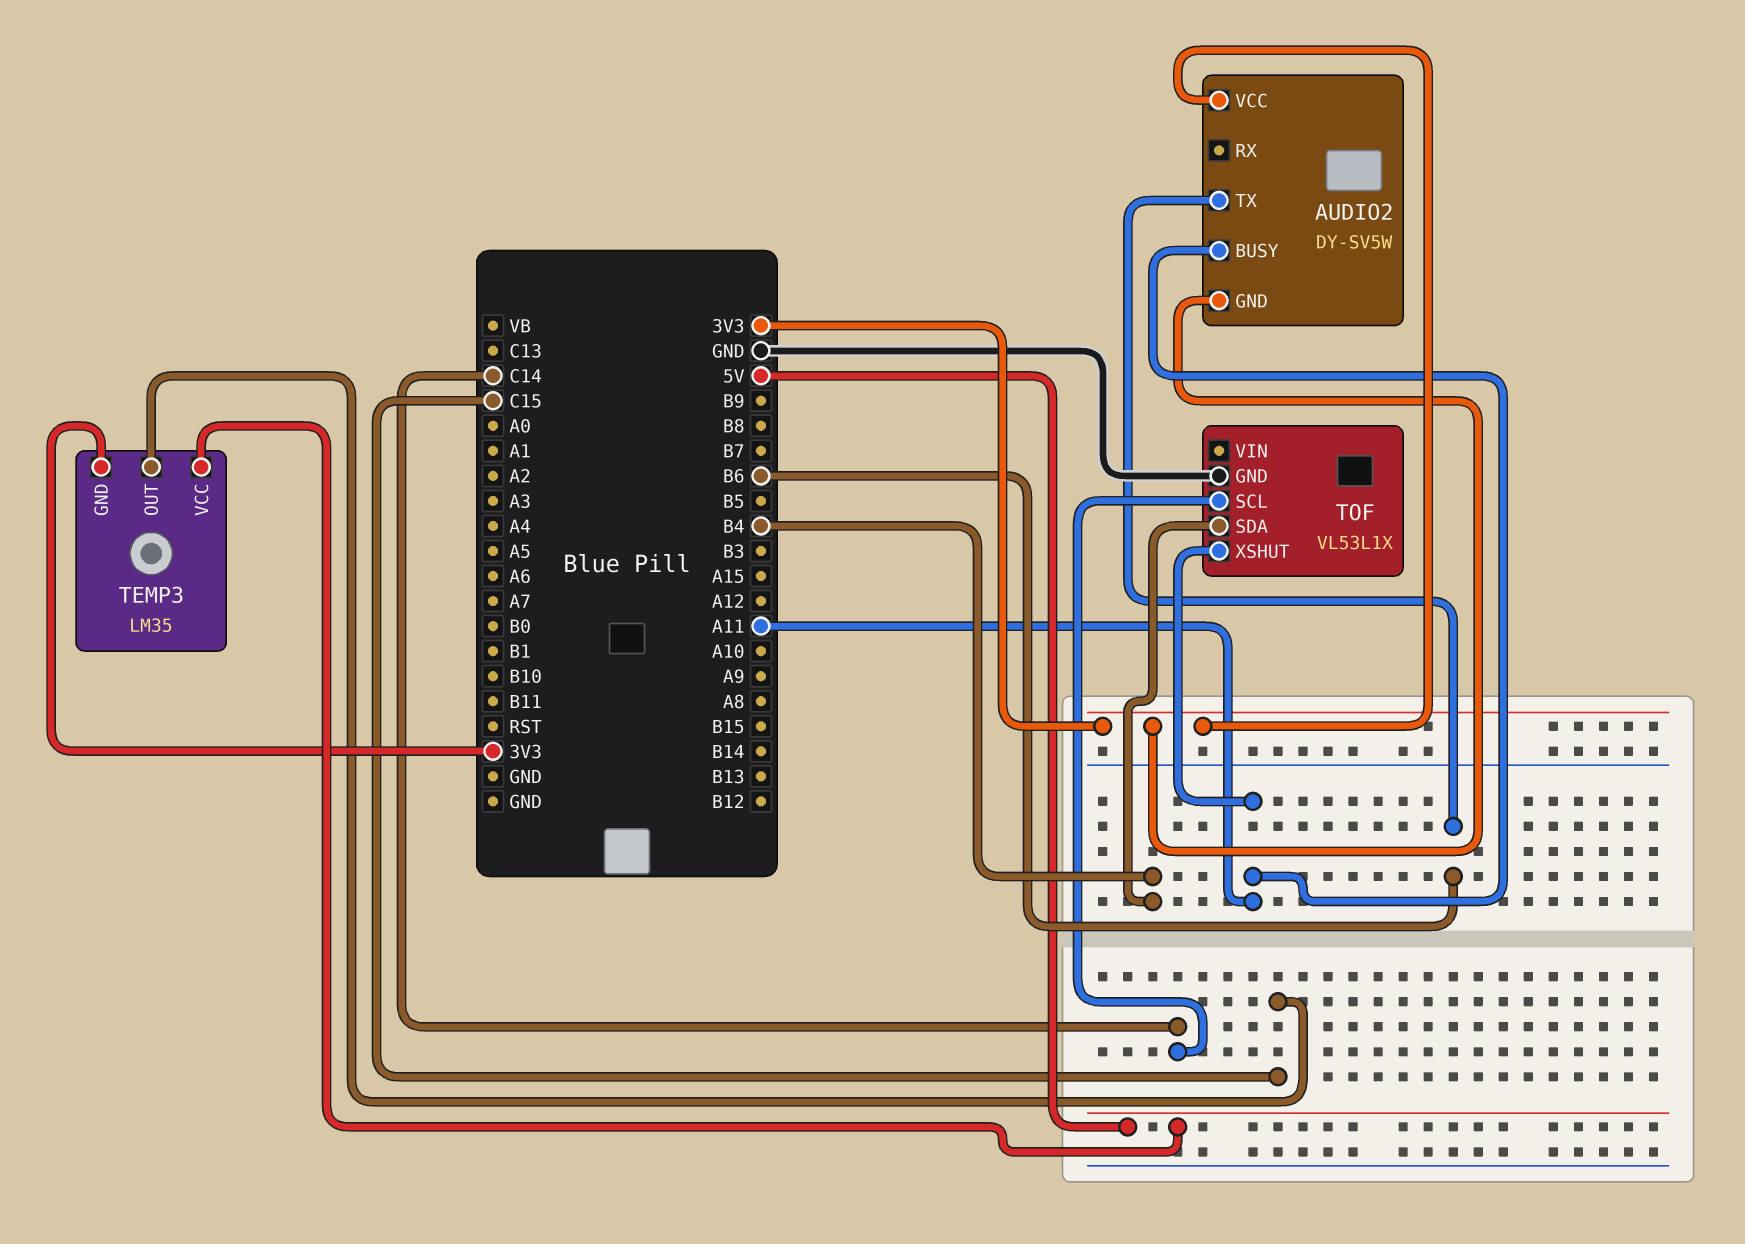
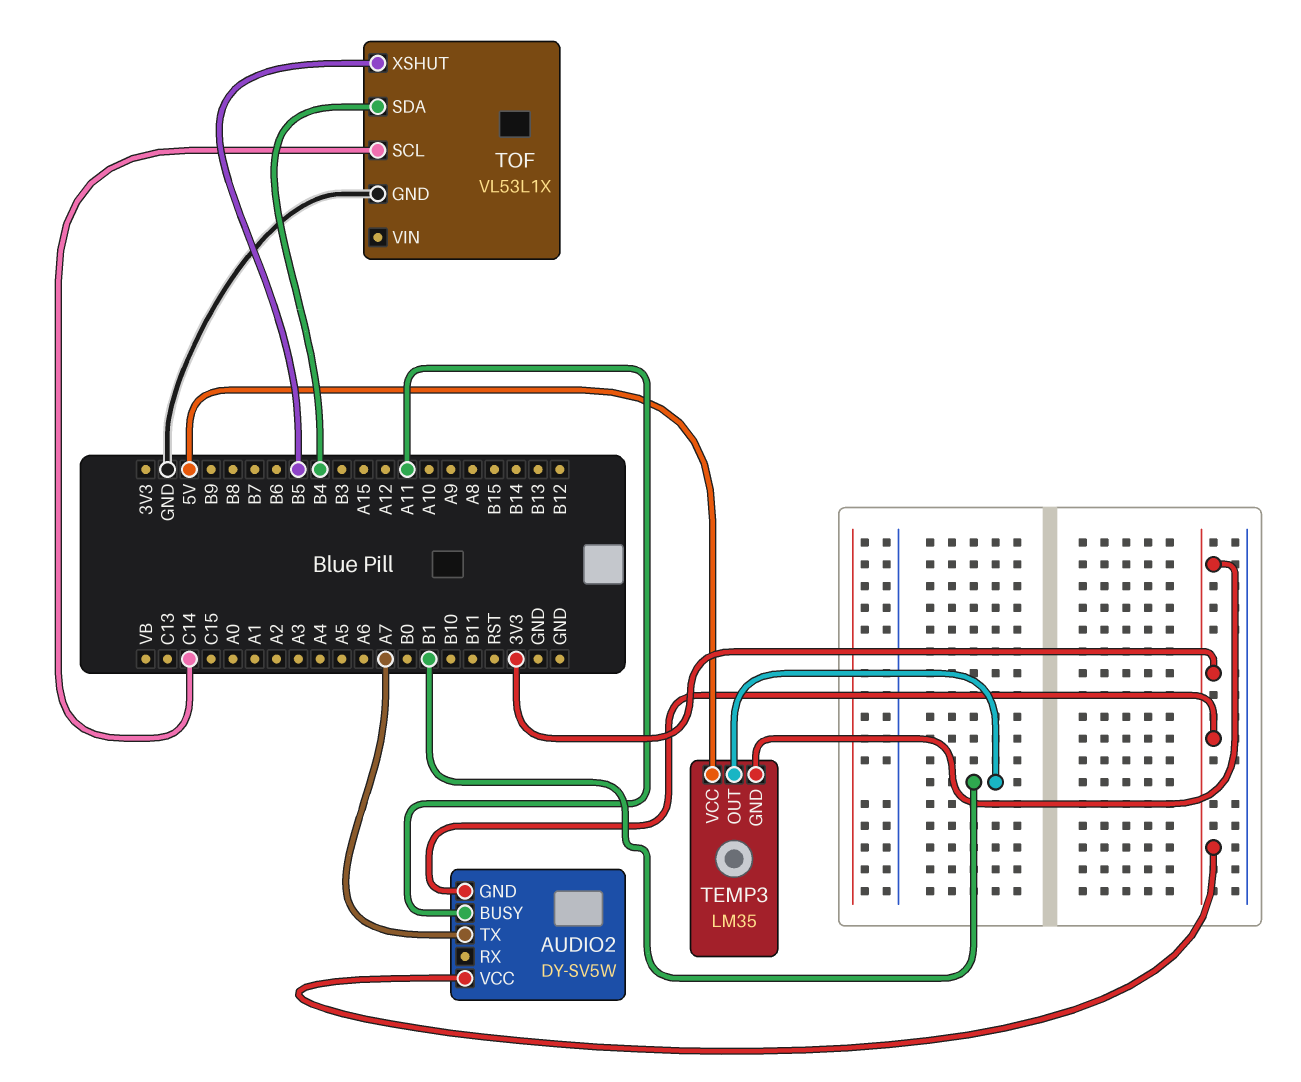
AUDIO2 pin TX: B6 -> A7
TEMP3 pin OUT: C15 -> B1
TOF pin XSHUT: A11 -> B5

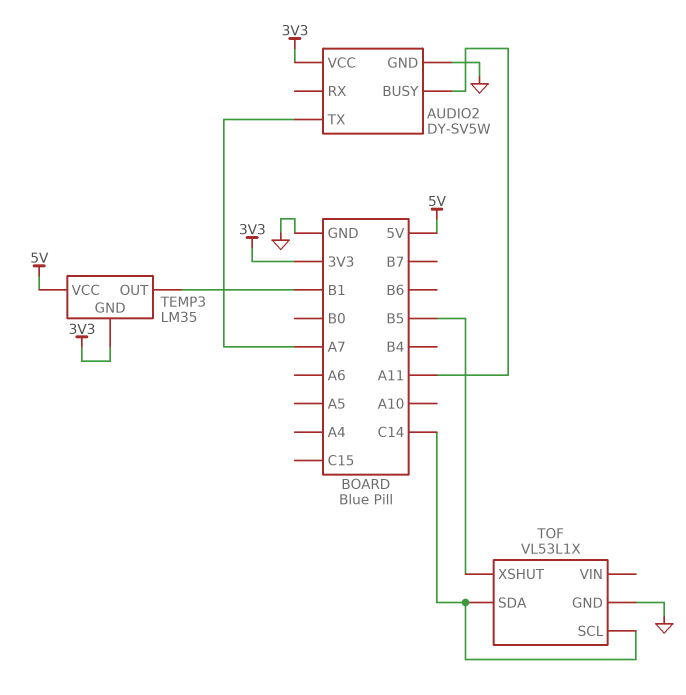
AUDIO2 pin GND: 3V3 -> GND
TOF pin SDA: B4 -> C14

